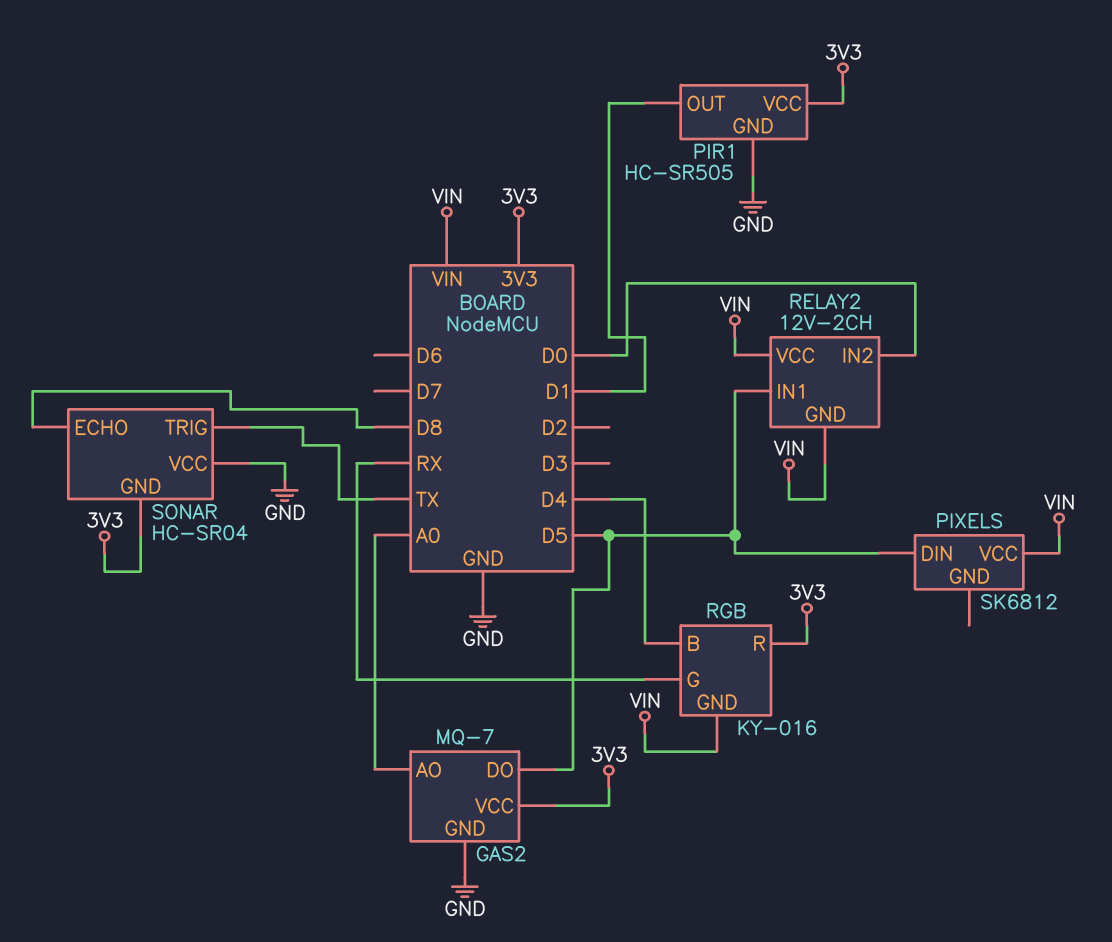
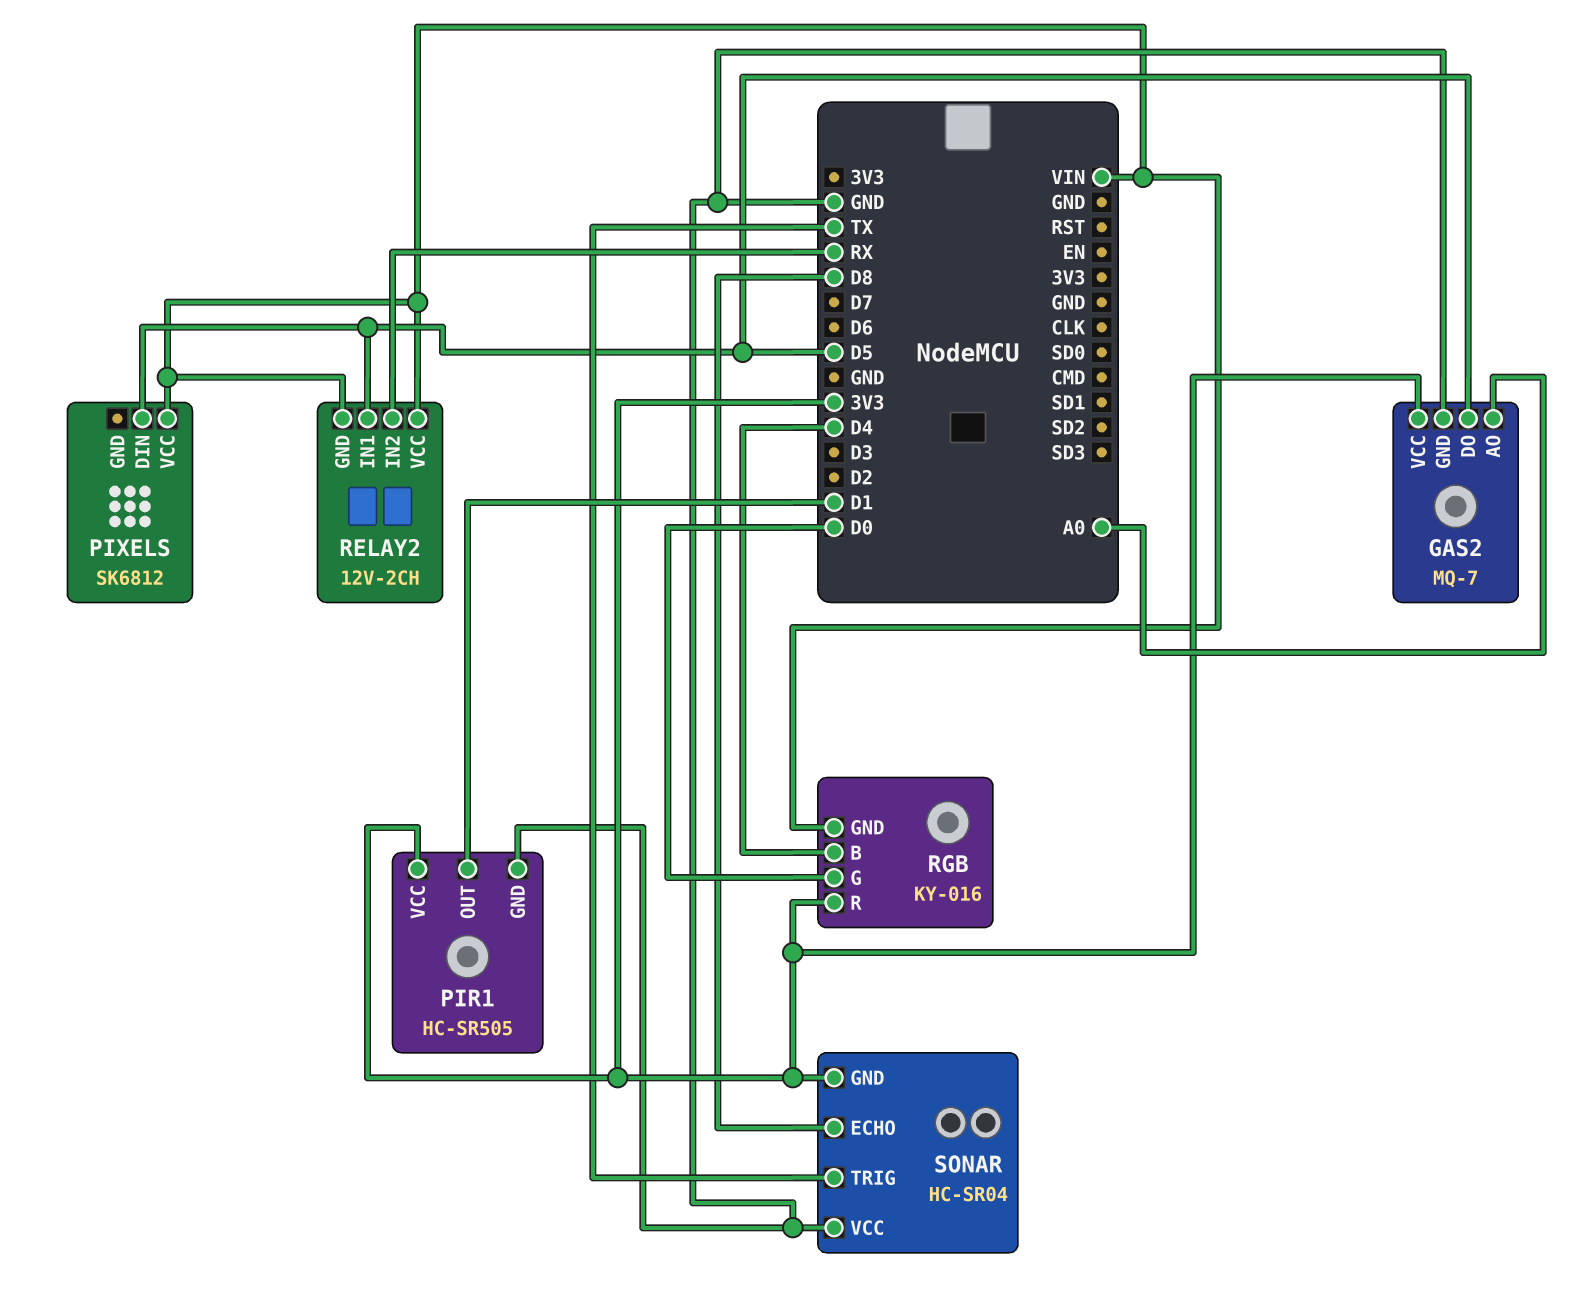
RELAY2 pin IN2: D0 -> RX
RGB pin G: RX -> D0

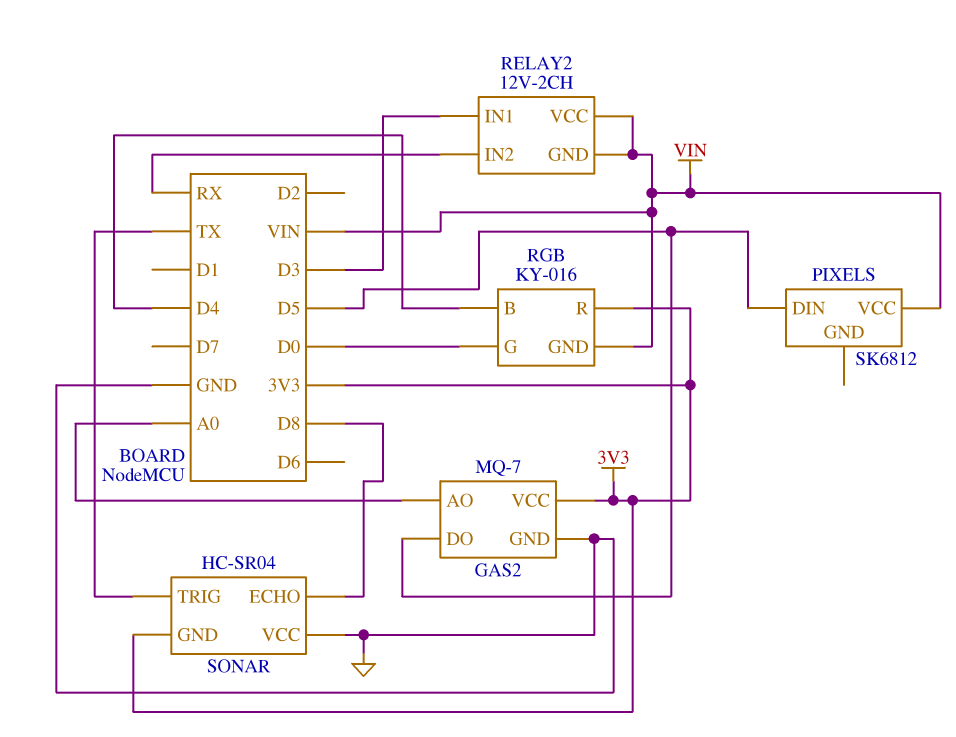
PIR1: HC-SR505 -> none
PIR1 pin GND: GND -> none
PIR1 pin OUT: D1 -> none
PIR1 pin VCC: 3V3 -> none
RELAY2 pin IN1: D5 -> D3

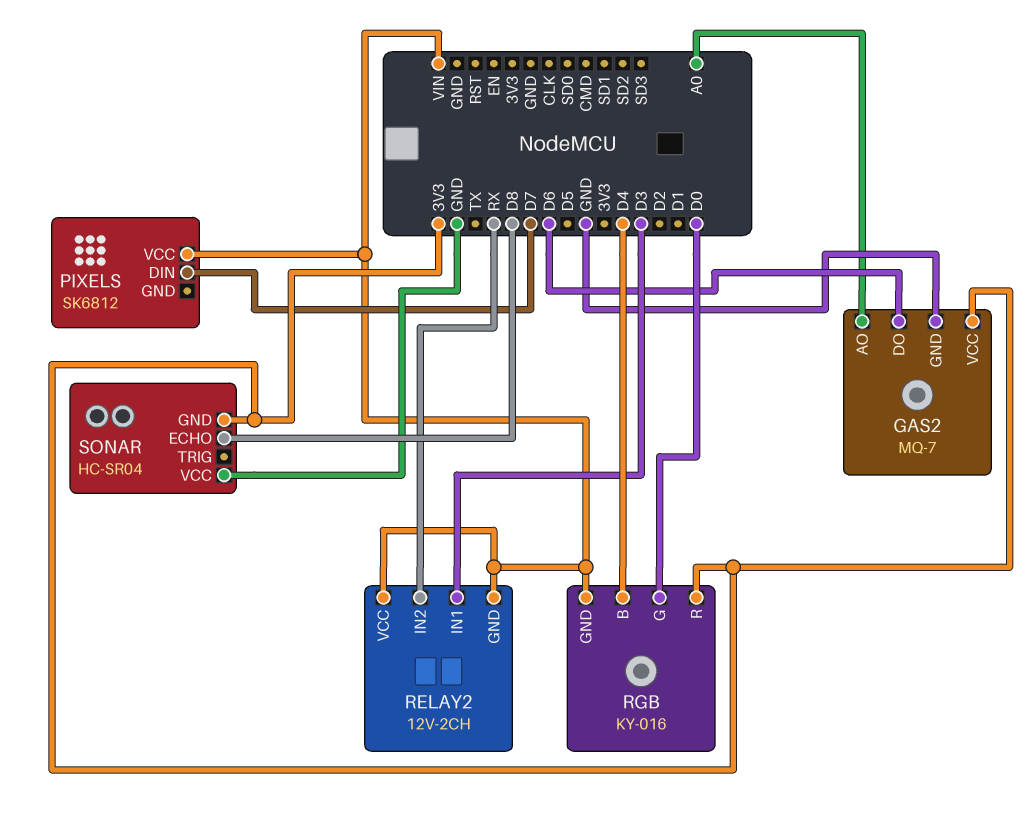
GAS2 pin DO: D5 -> D6
PIXELS pin DIN: D5 -> D7
SONAR pin TRIG: TX -> none

